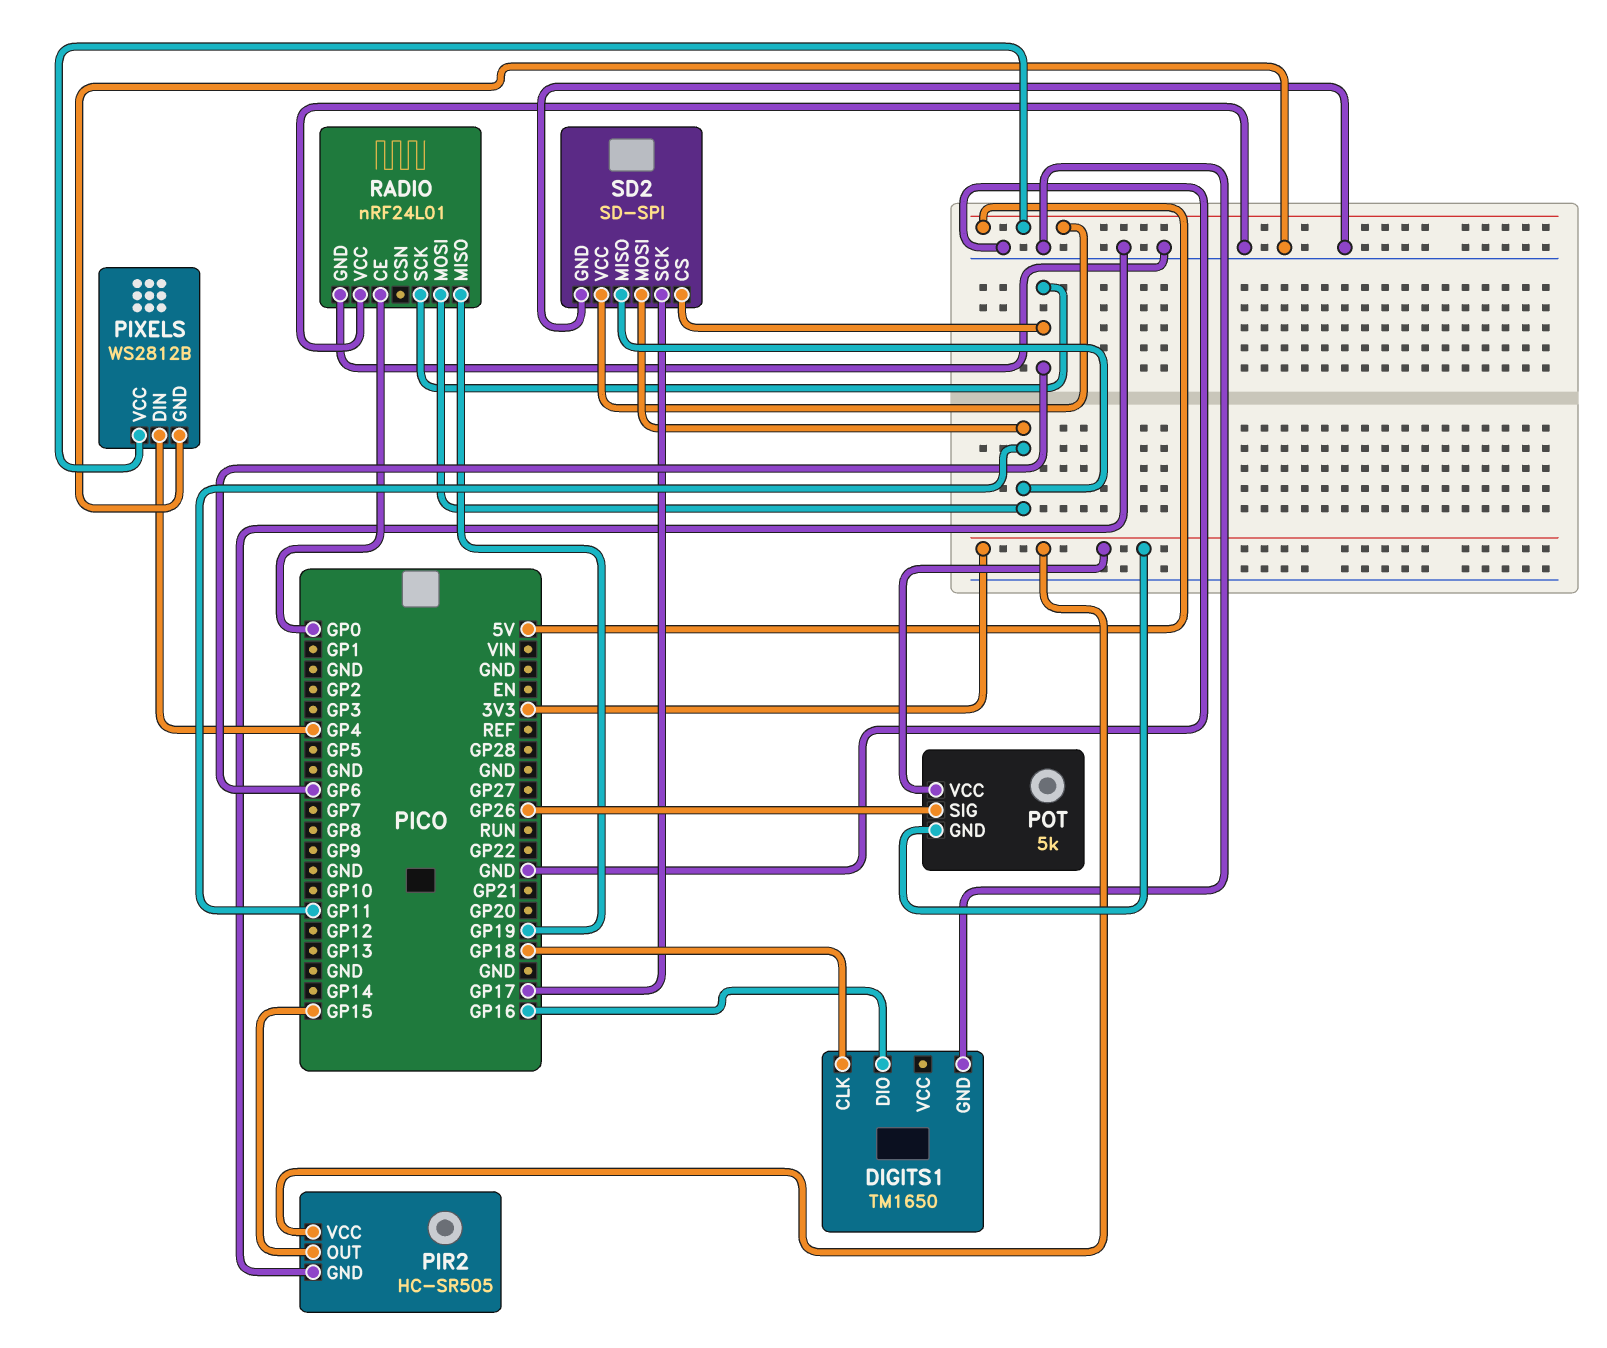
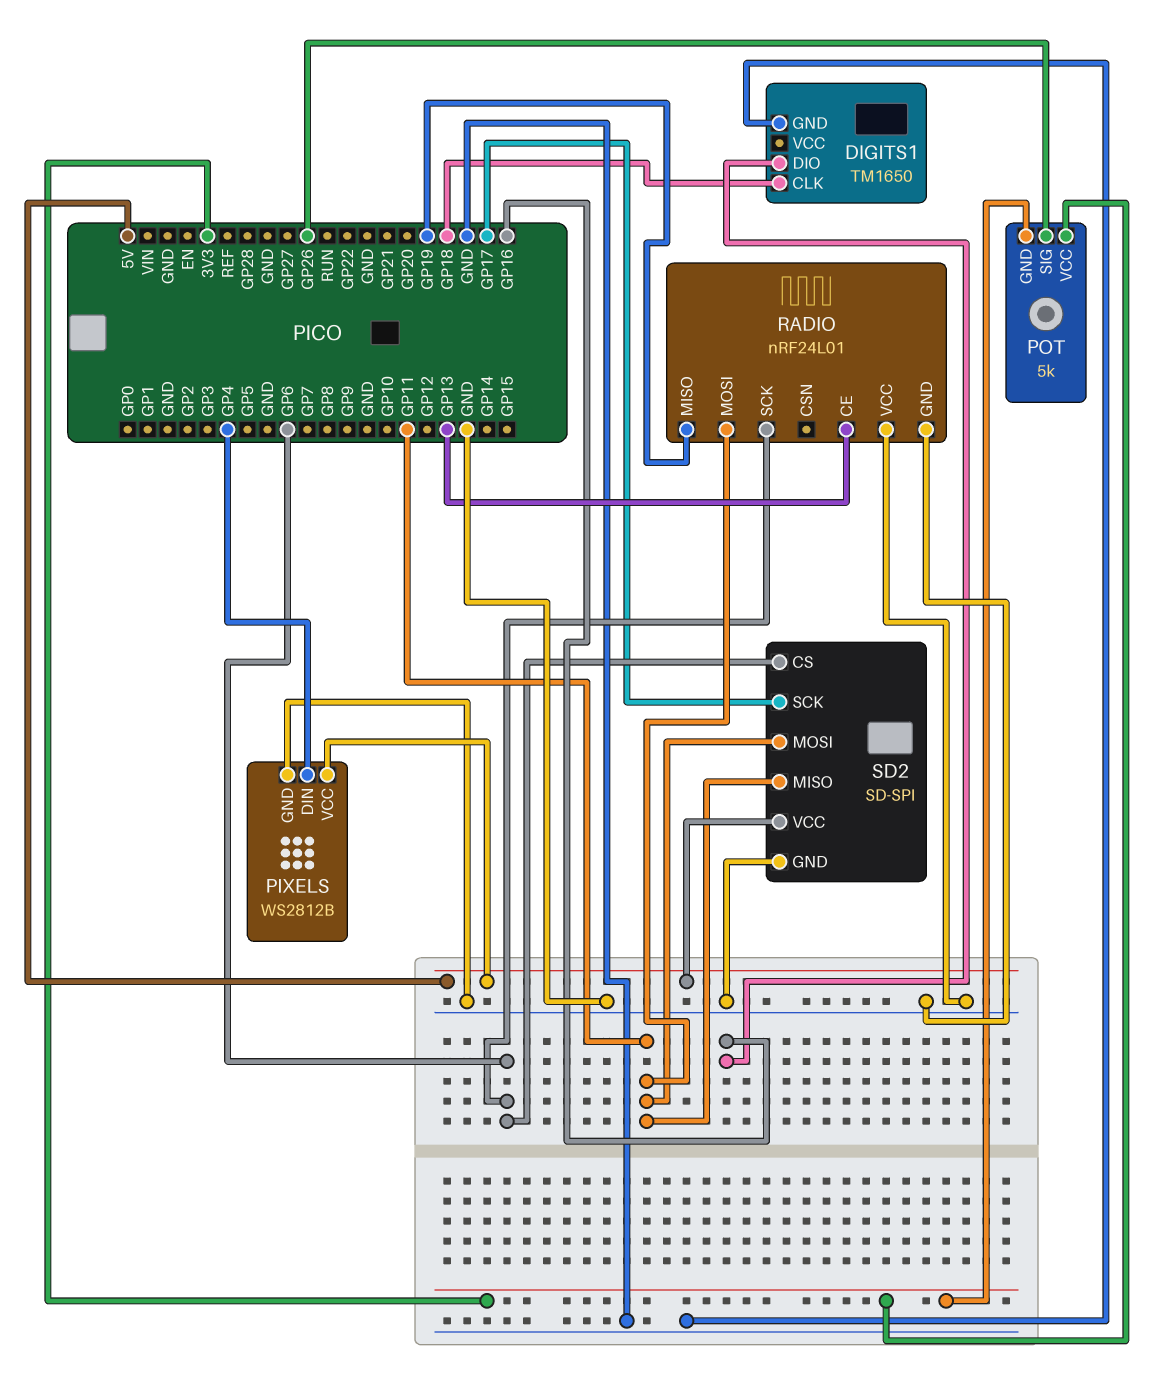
PIR2: HC-SR505 -> none
PIR2 pin GND: GND -> none
PIR2 pin OUT: GP15 -> none
PIR2 pin VCC: 3V3 -> none
RADIO pin CE: GP0 -> GP13

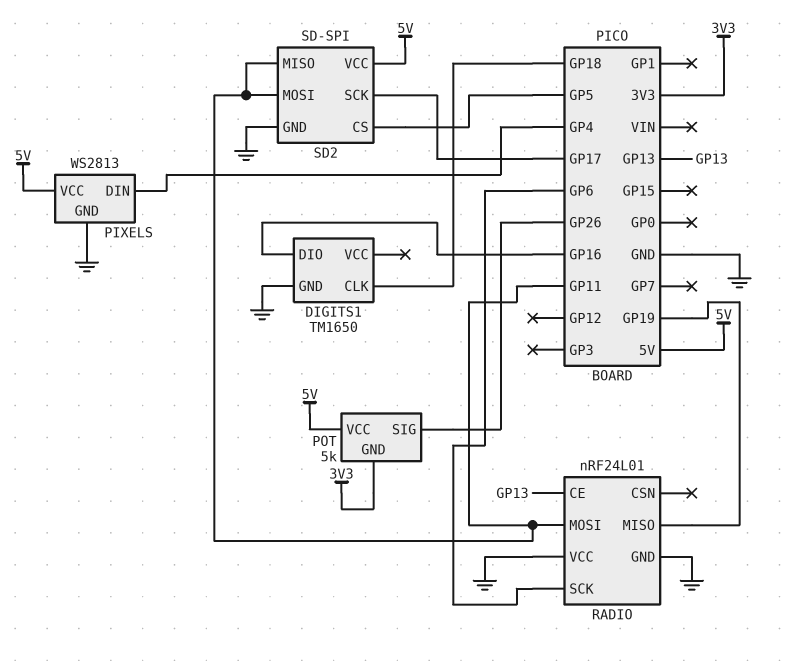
PIXELS: WS2812B -> WS2813
POT pin VCC: 3V3 -> 5V
SD2 pin CS: GP6 -> GP5

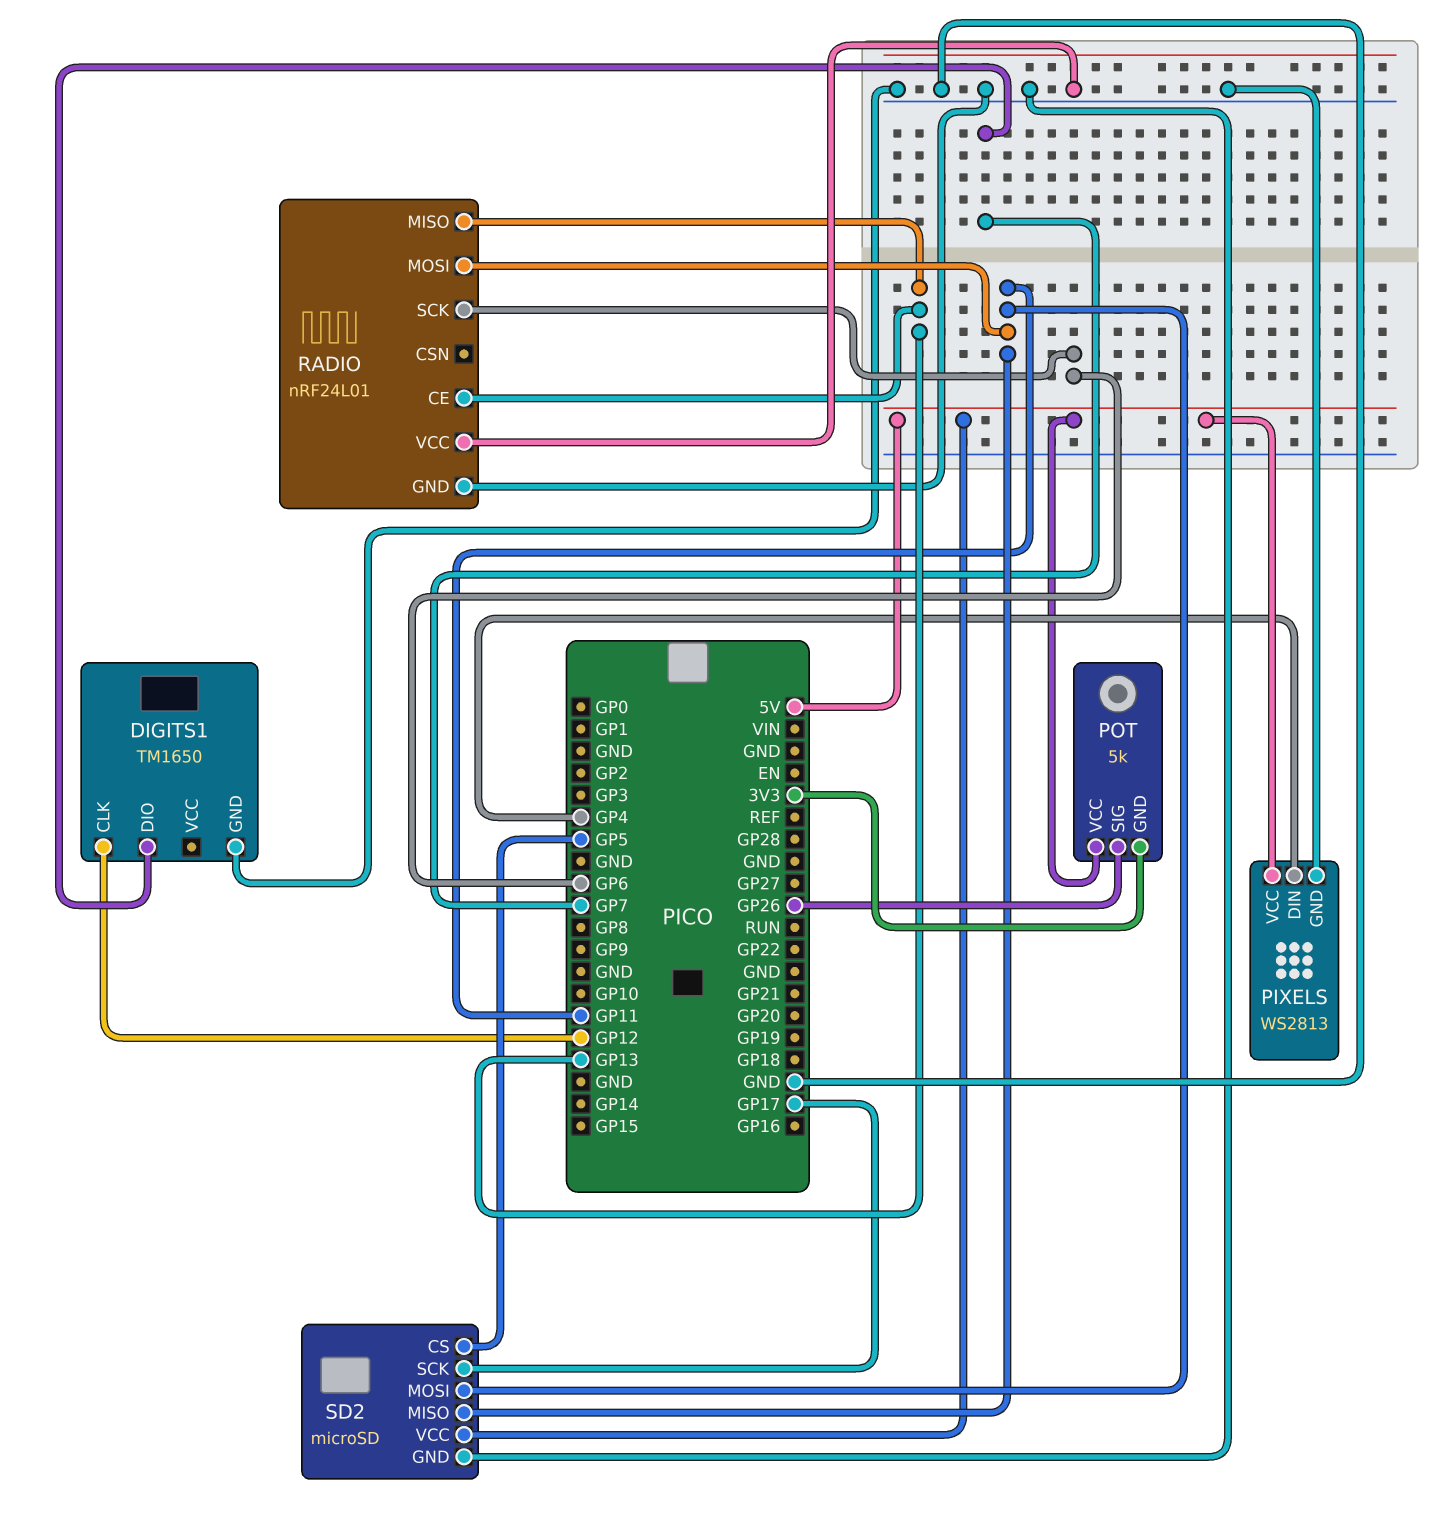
DIGITS1 pin CLK: GP18 -> GP12
DIGITS1 pin DIO: GP16 -> GP7
RADIO pin MISO: GP19 -> GP13
SD2: SD-SPI -> microSD

